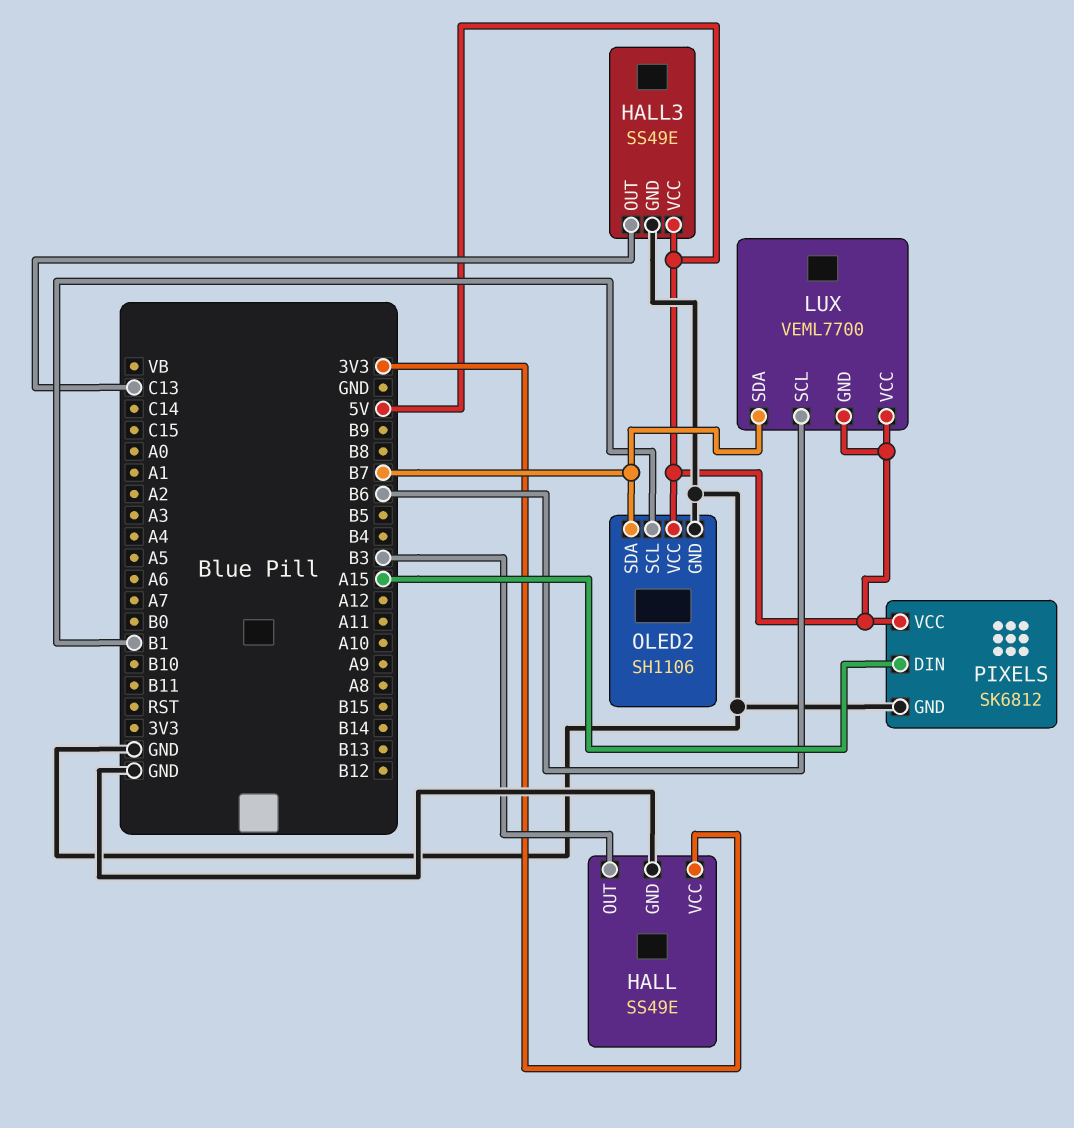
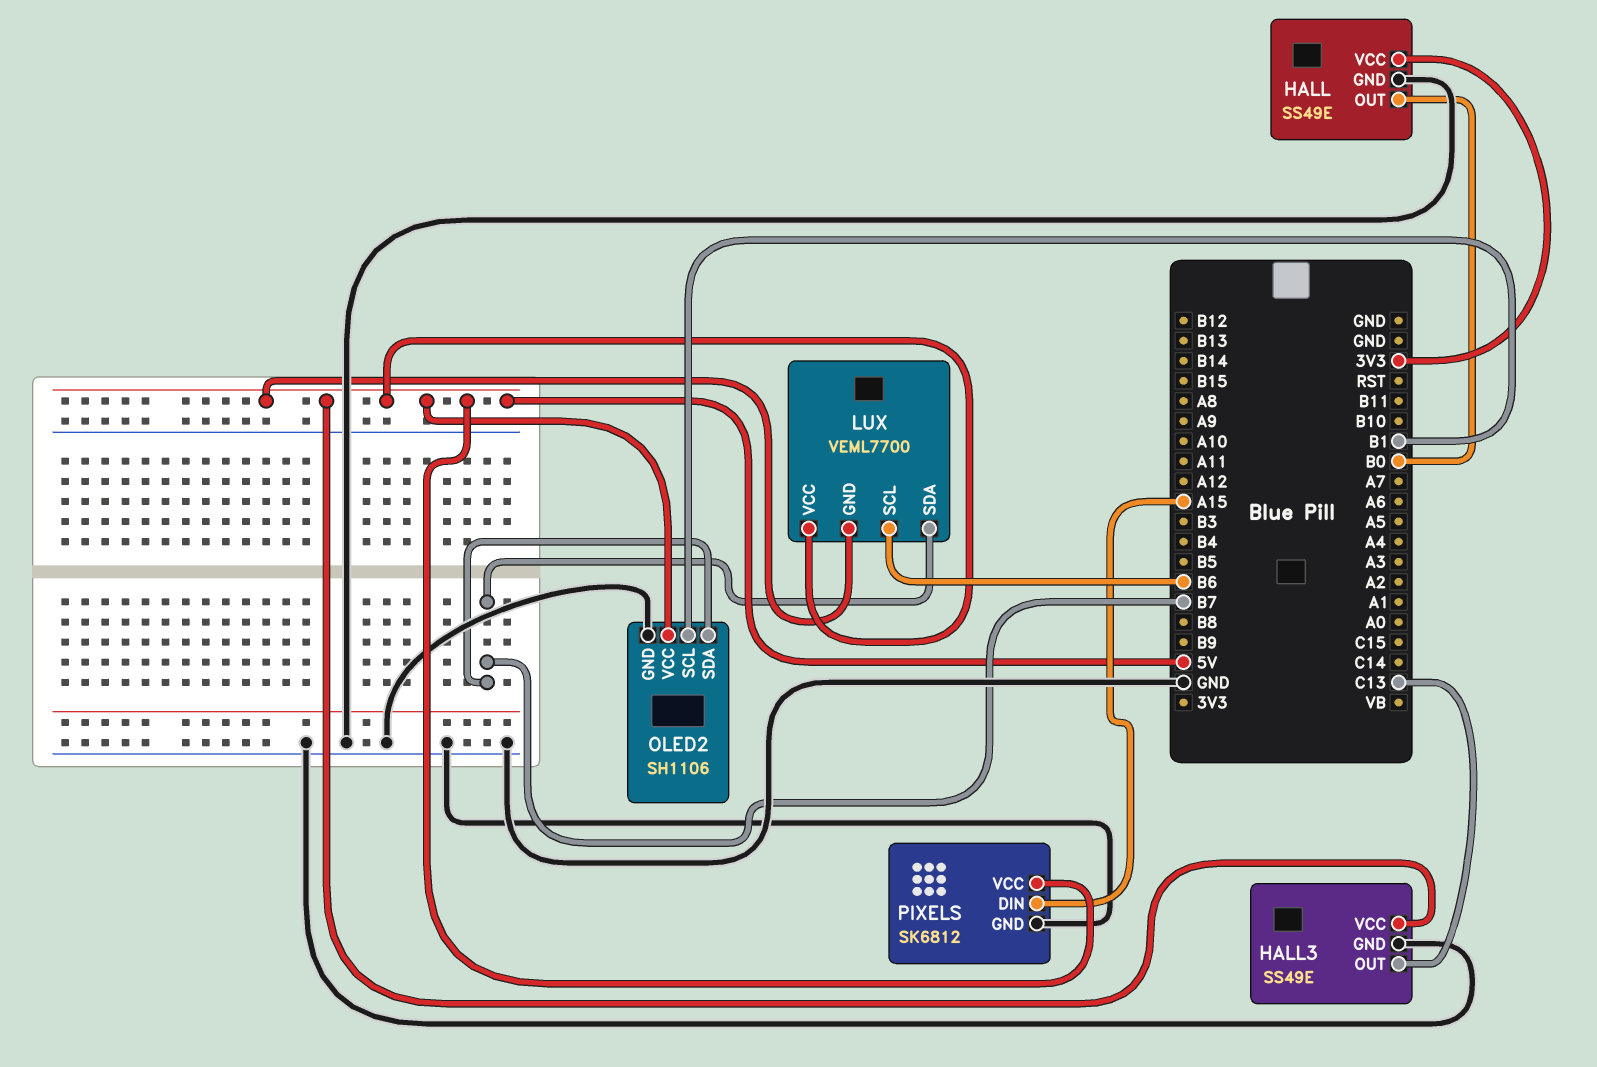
HALL pin OUT: B3 -> B0

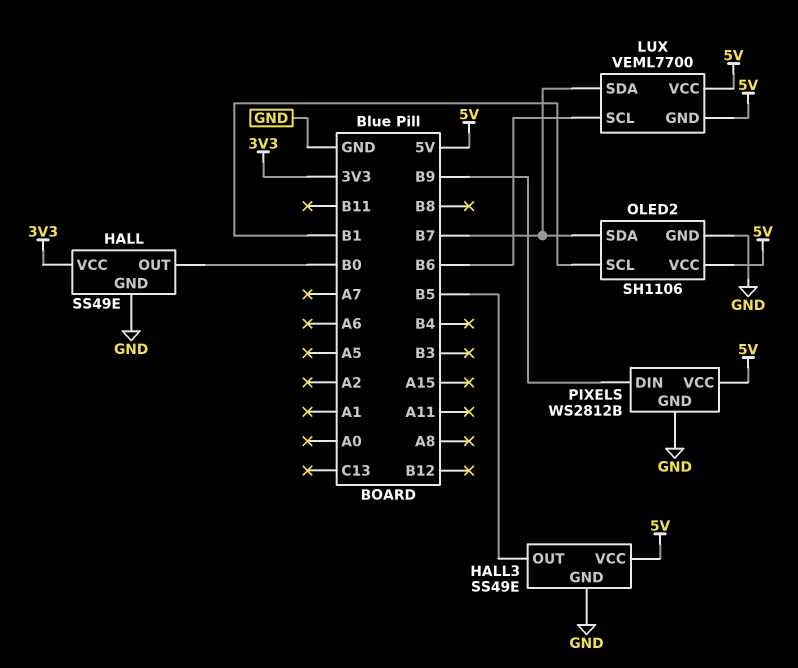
HALL3 pin OUT: C13 -> B5
PIXELS: SK6812 -> WS2812B
PIXELS pin DIN: A15 -> B9

